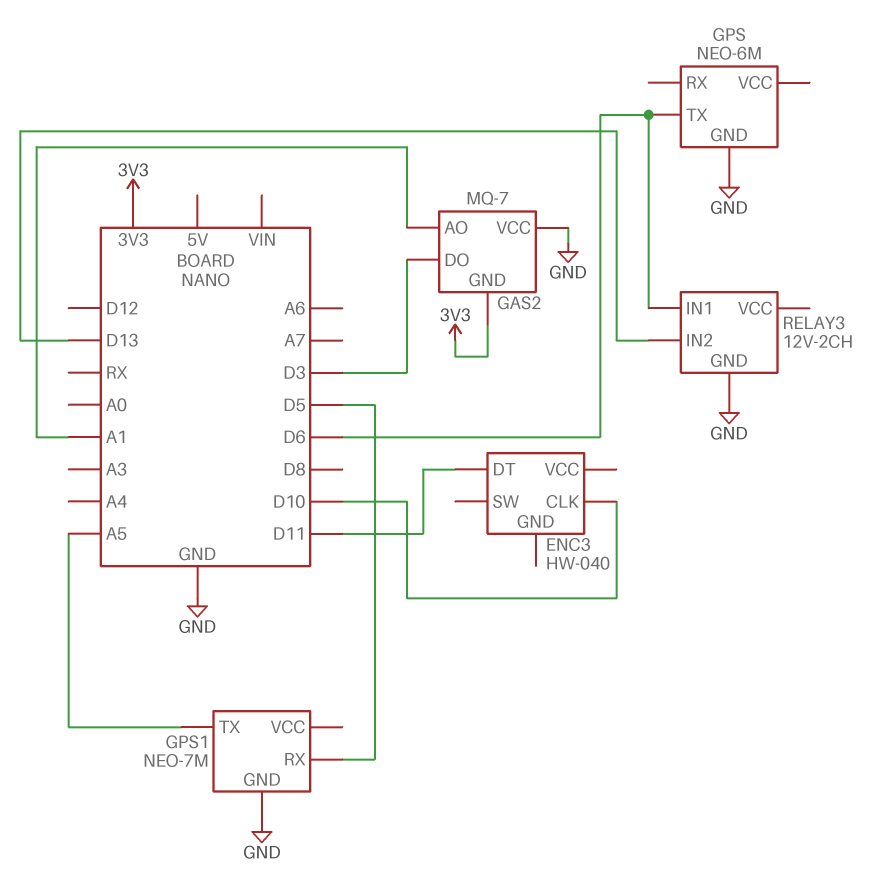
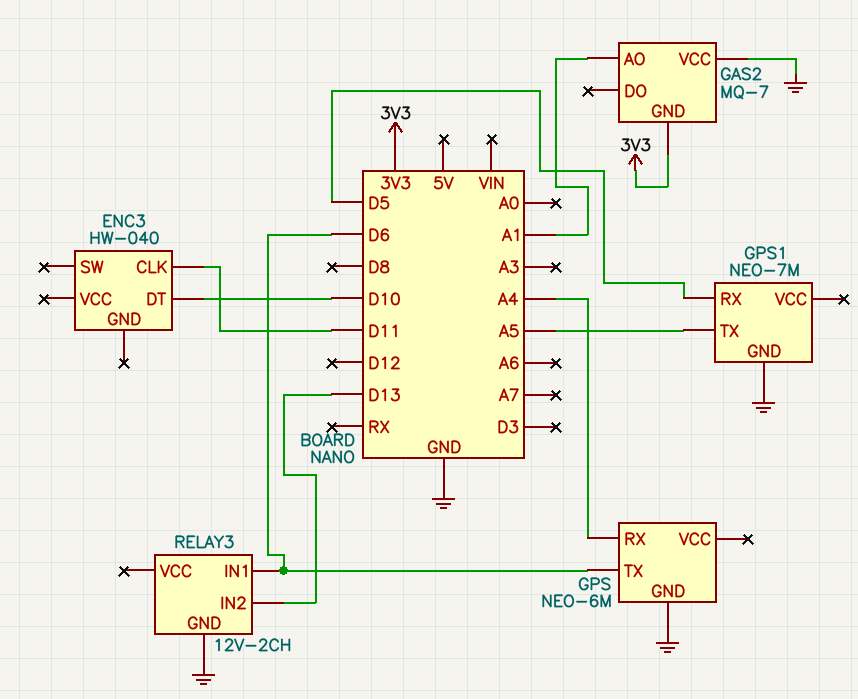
ENC3 pin CLK: D10 -> D11
ENC3 pin DT: D11 -> D10
GAS2 pin DO: D3 -> none
GPS pin RX: none -> A4

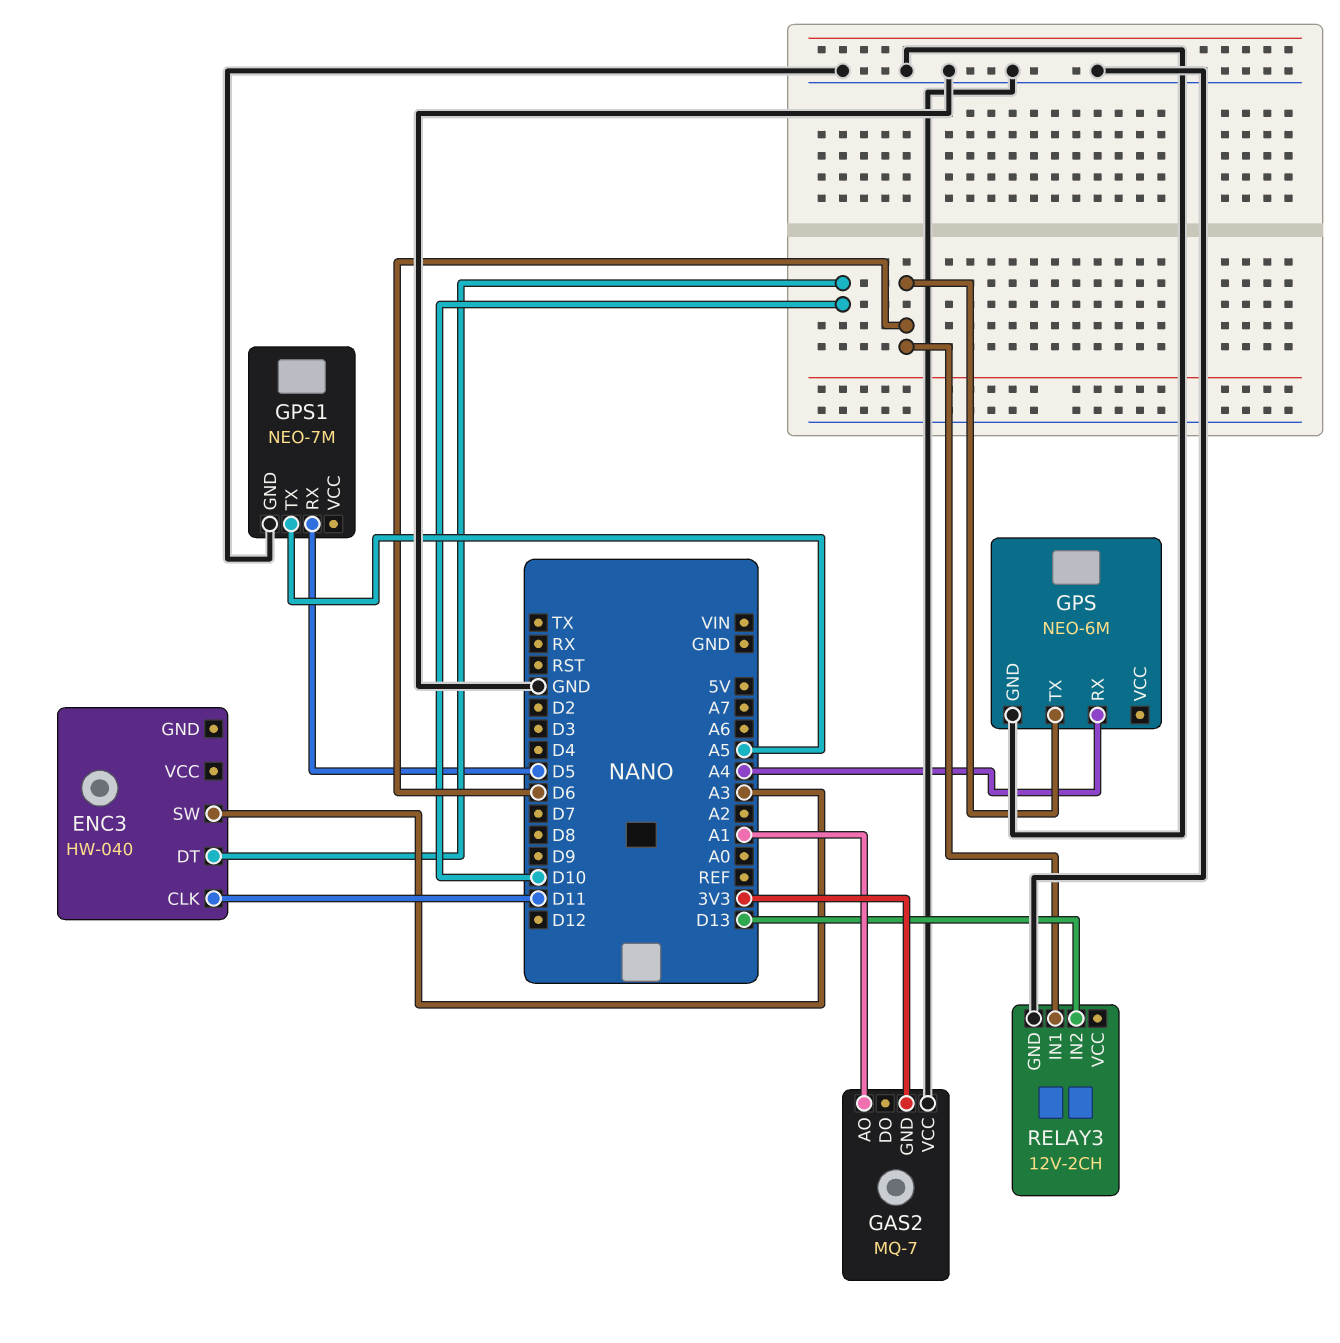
ENC3 pin SW: none -> A3

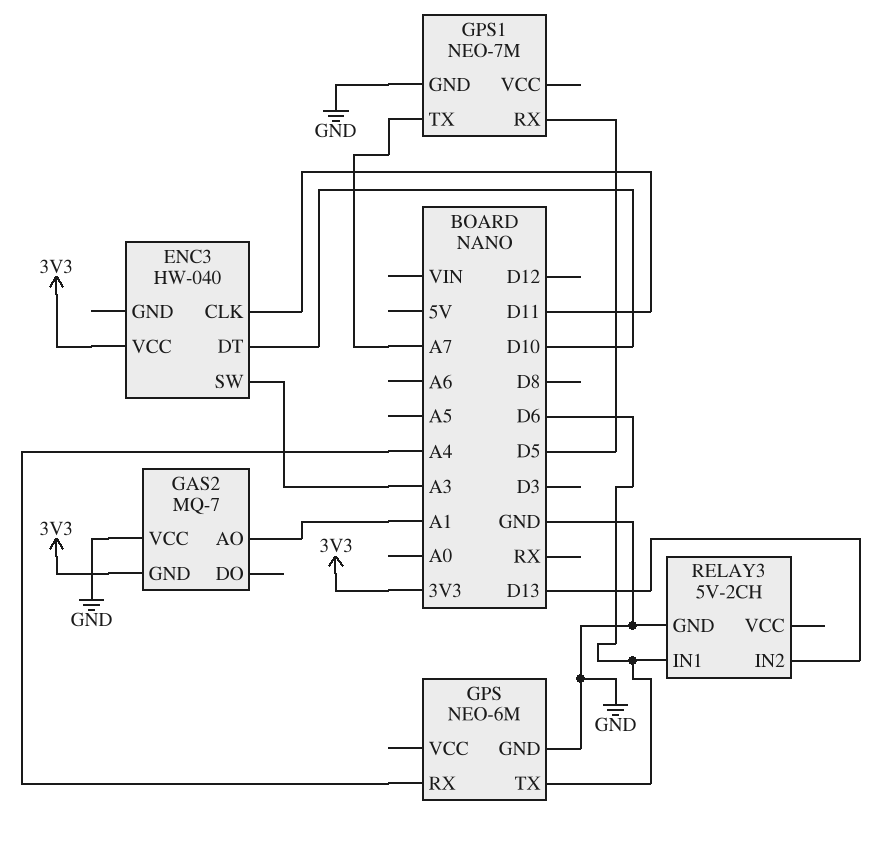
ENC3 pin VCC: none -> 3V3
GPS1 pin TX: A5 -> A7
RELAY3: 12V-2CH -> 5V-2CH

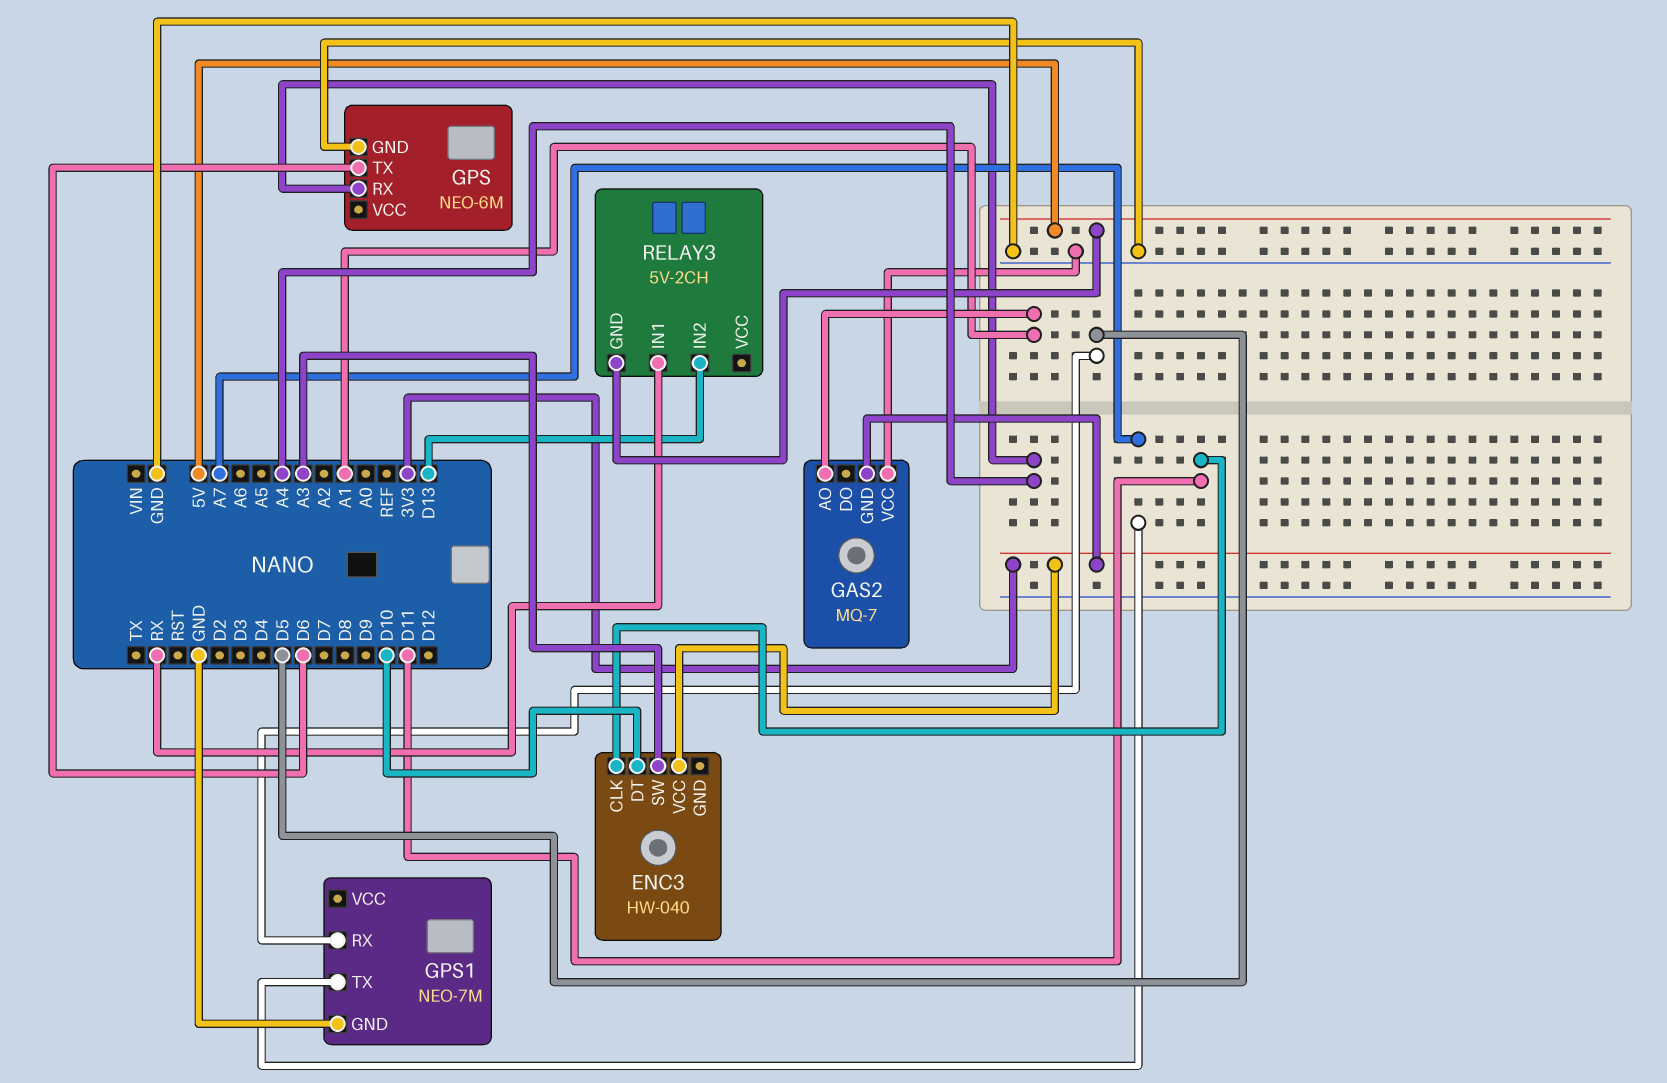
RELAY3 pin GND: GND -> 5V
RELAY3 pin IN1: D6 -> RX

